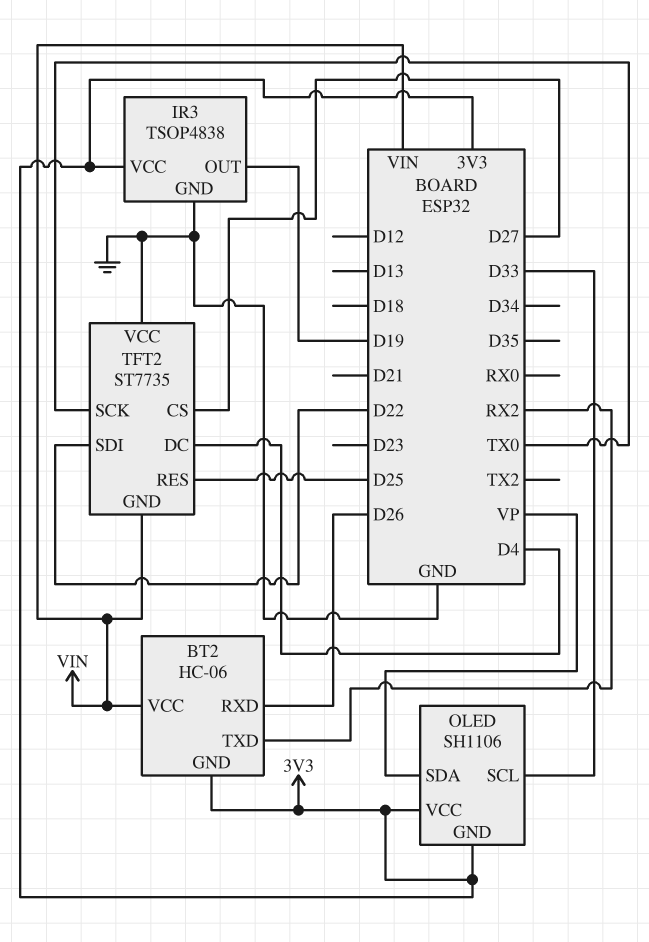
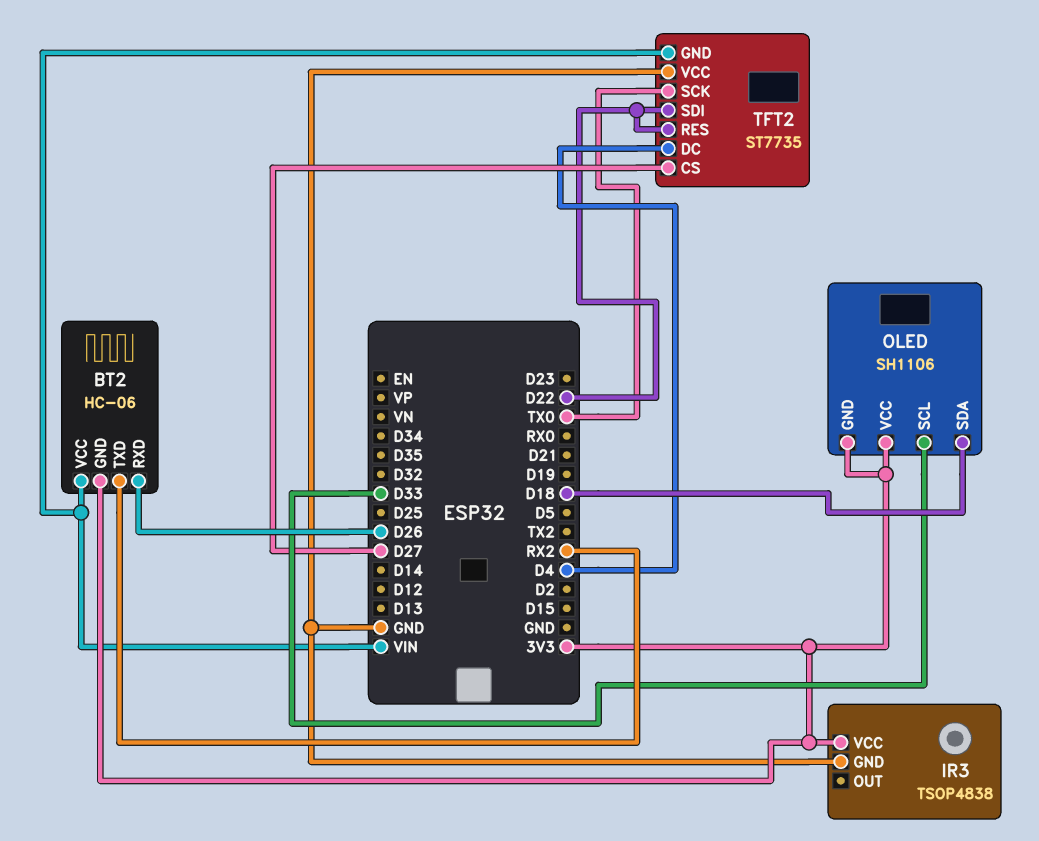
IR3 pin OUT: D19 -> none
OLED pin SDA: VP -> D18
TFT2 pin RES: D25 -> D22

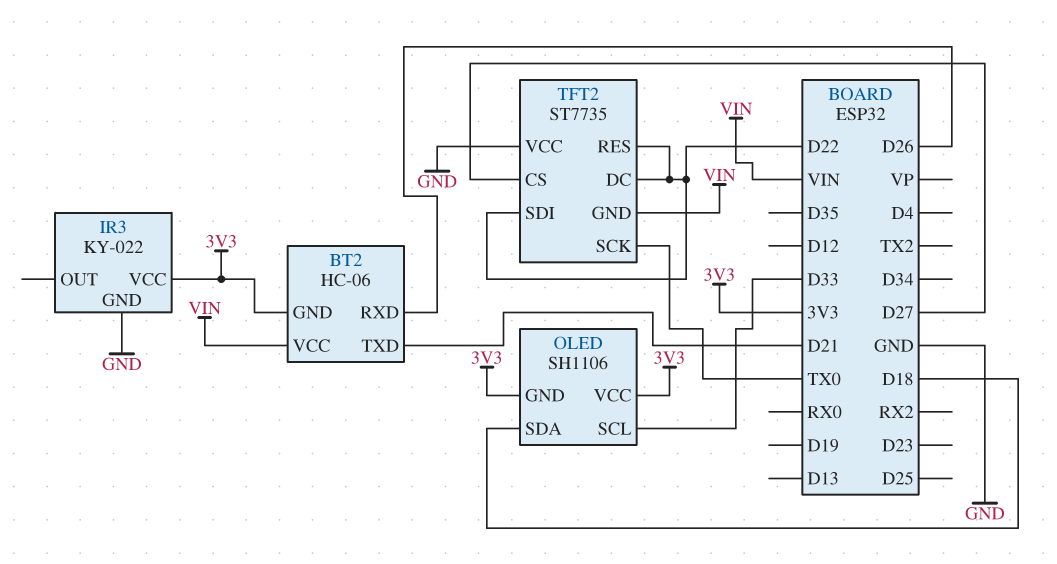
BT2 pin TXD: RX2 -> D21
IR3: TSOP4838 -> KY-022
TFT2 pin DC: D4 -> D22

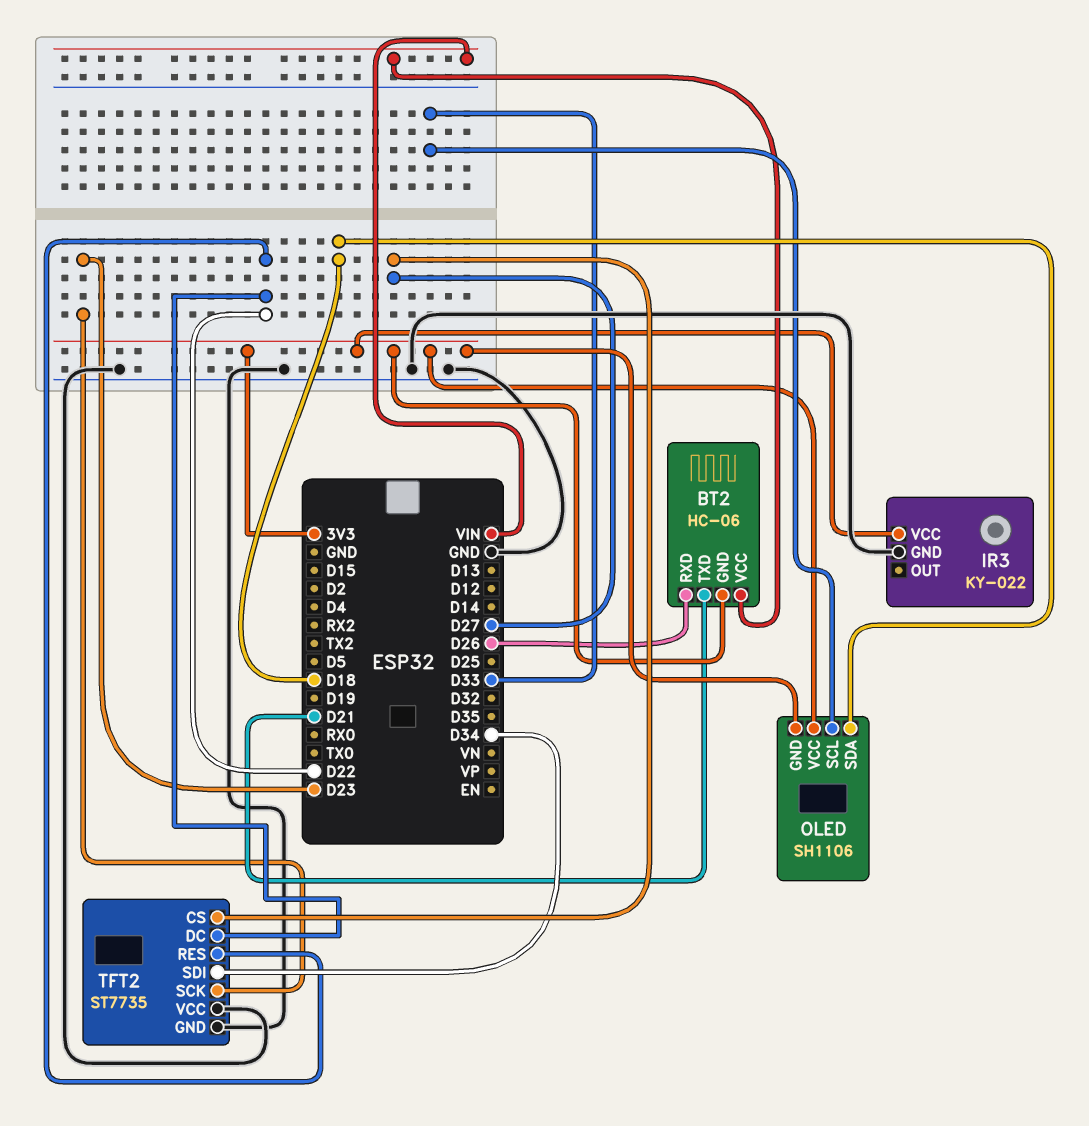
TFT2 pin GND: VIN -> GND
TFT2 pin SCK: TX0 -> D23
TFT2 pin SDI: D22 -> D34

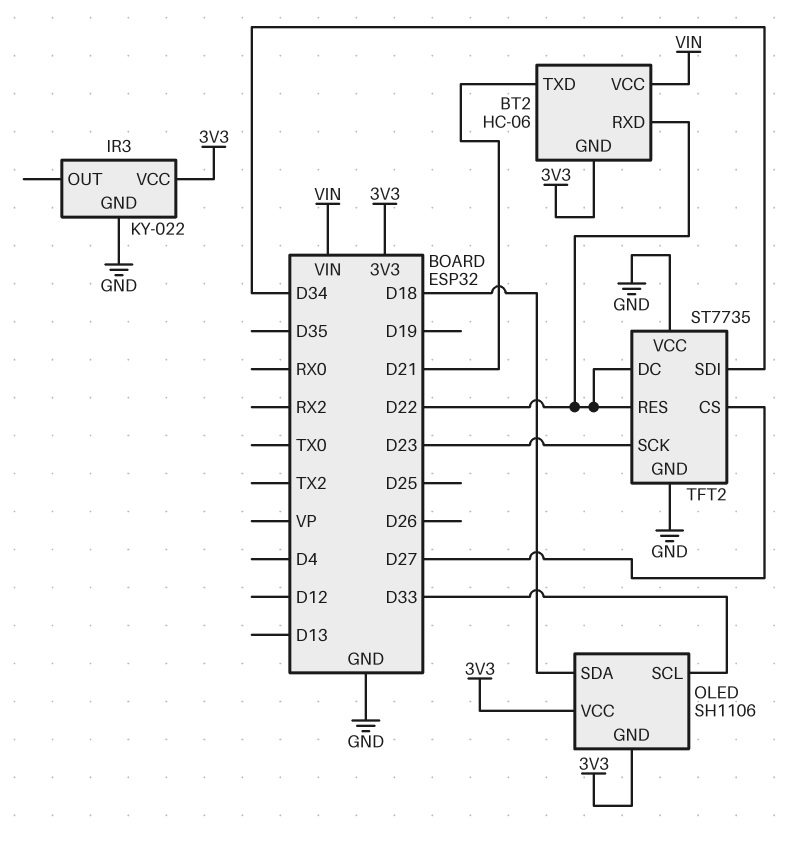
BT2 pin RXD: D26 -> D22

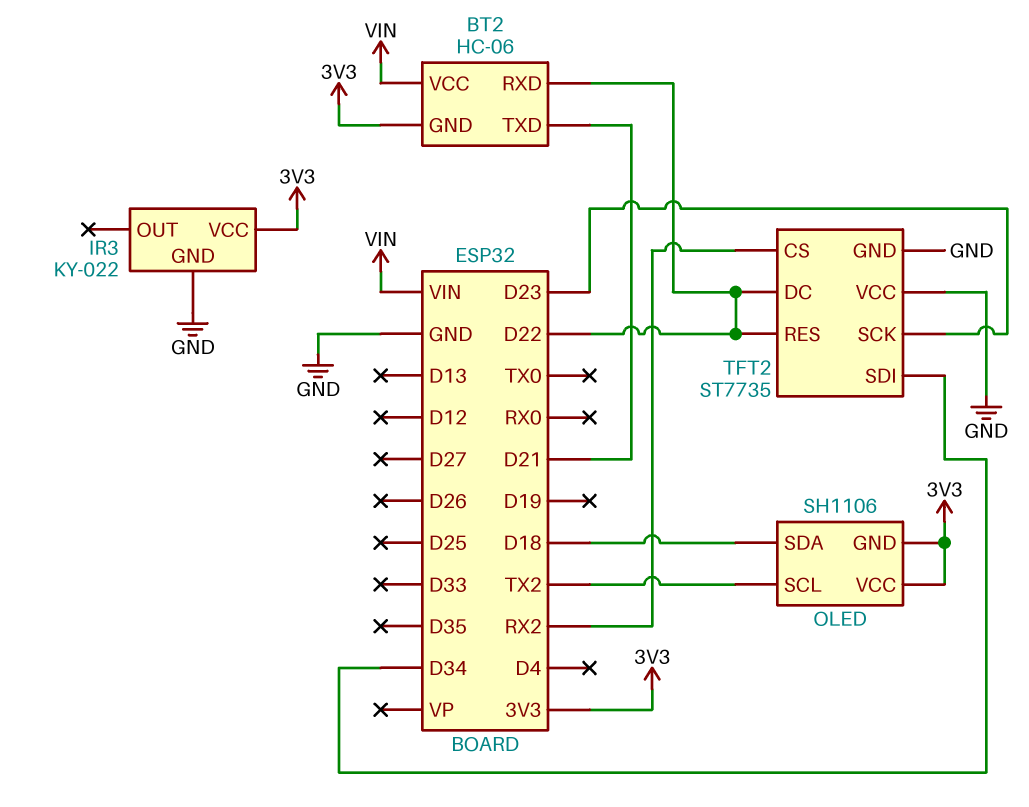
OLED pin SCL: D33 -> TX2
TFT2 pin CS: D27 -> RX2

